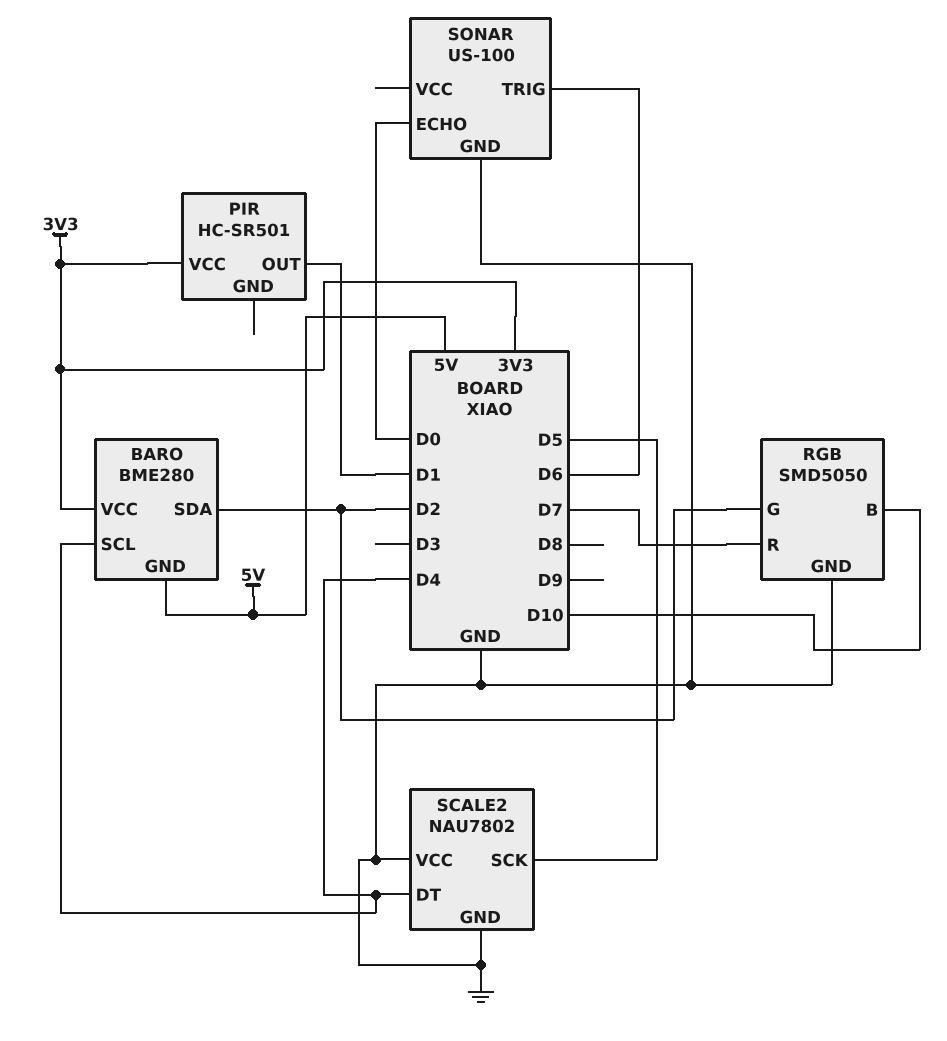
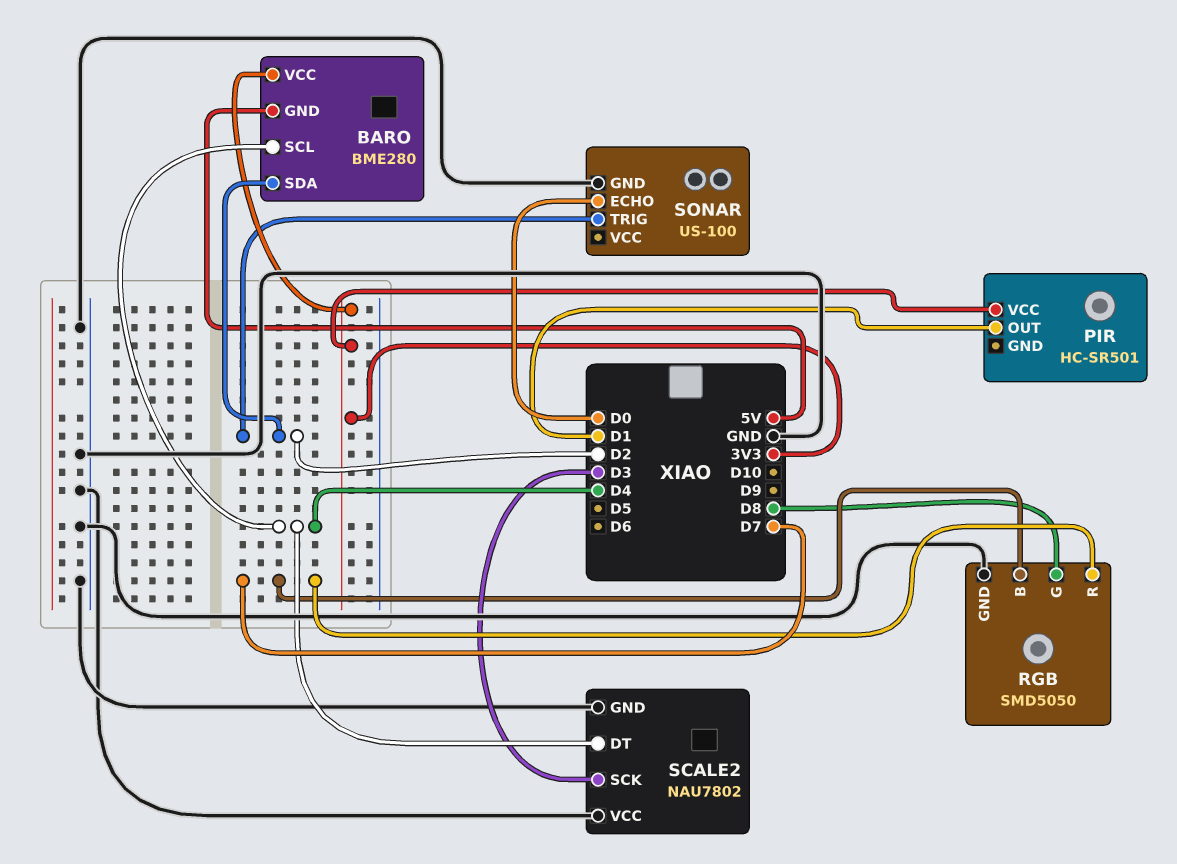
RGB pin B: D10 -> D7
RGB pin G: D2 -> D8
SCALE2 pin SCK: D5 -> D3
SONAR pin TRIG: D6 -> D2

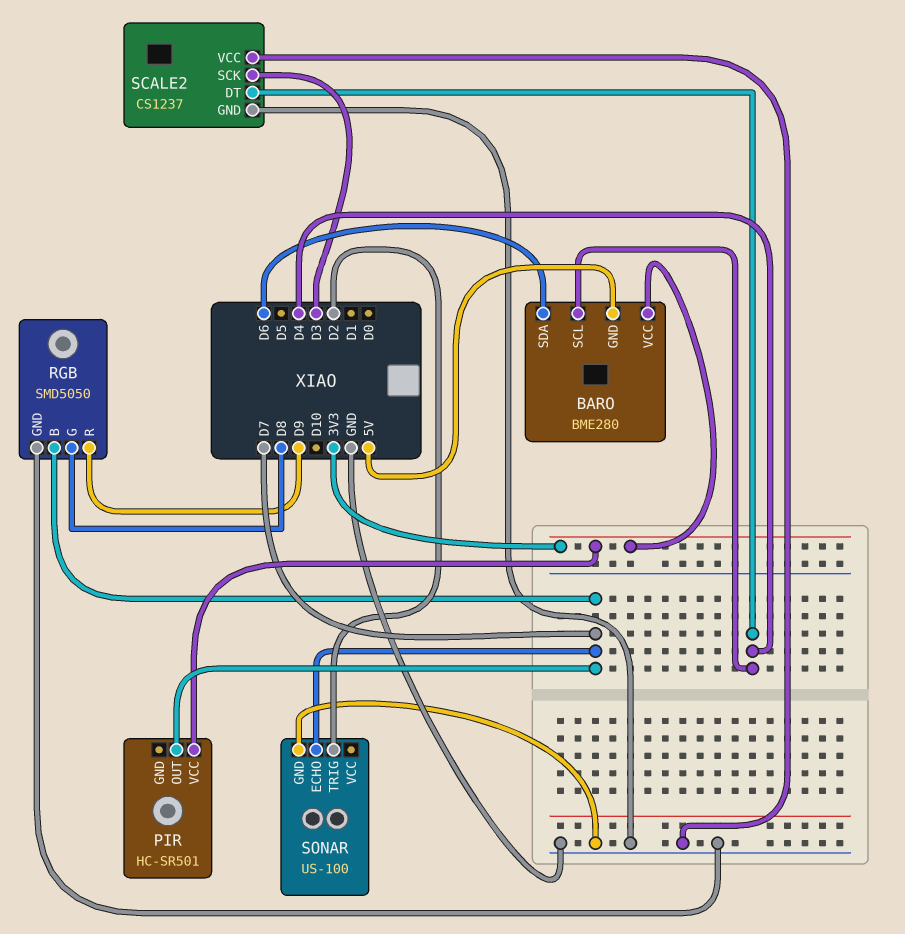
BARO pin SDA: D2 -> D6
PIR pin OUT: D1 -> D7
RGB pin R: D7 -> D9
SCALE2: NAU7802 -> CS1237
SONAR pin ECHO: D0 -> D7

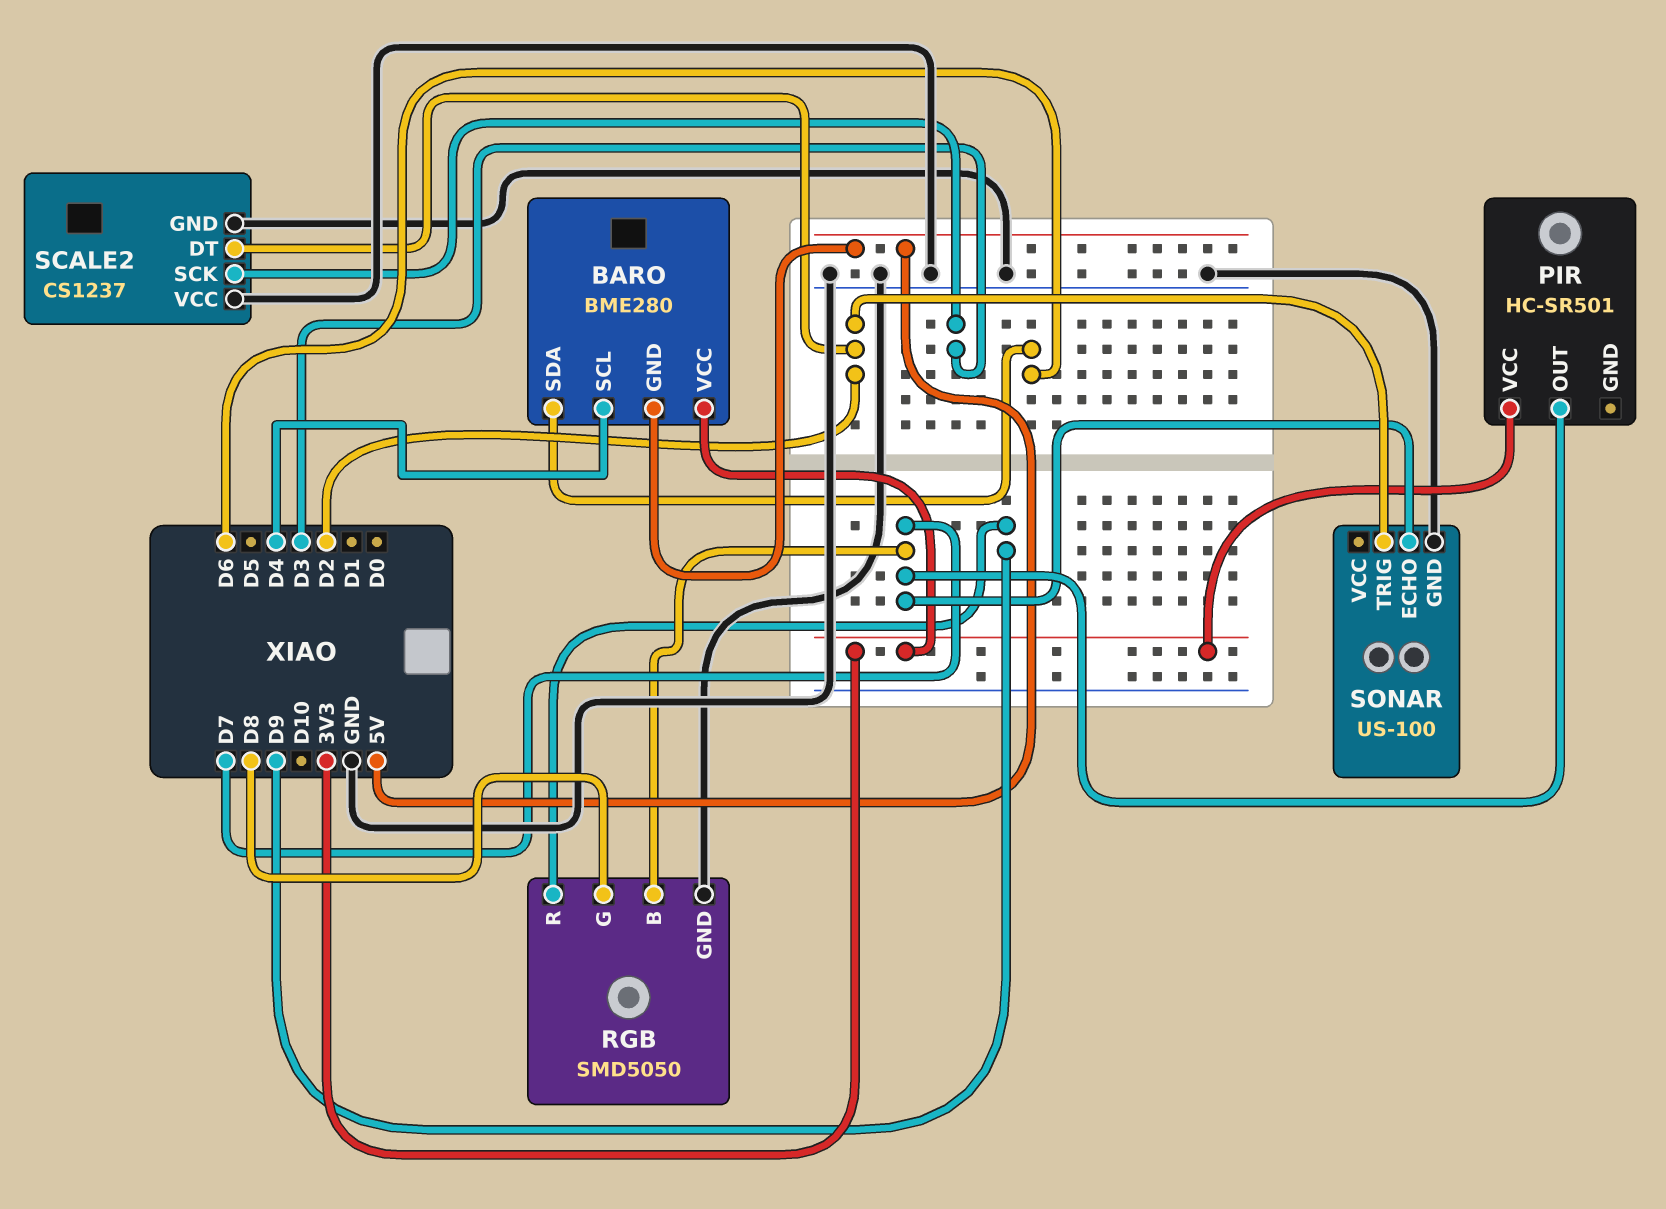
SCALE2 pin DT: D4 -> D2

